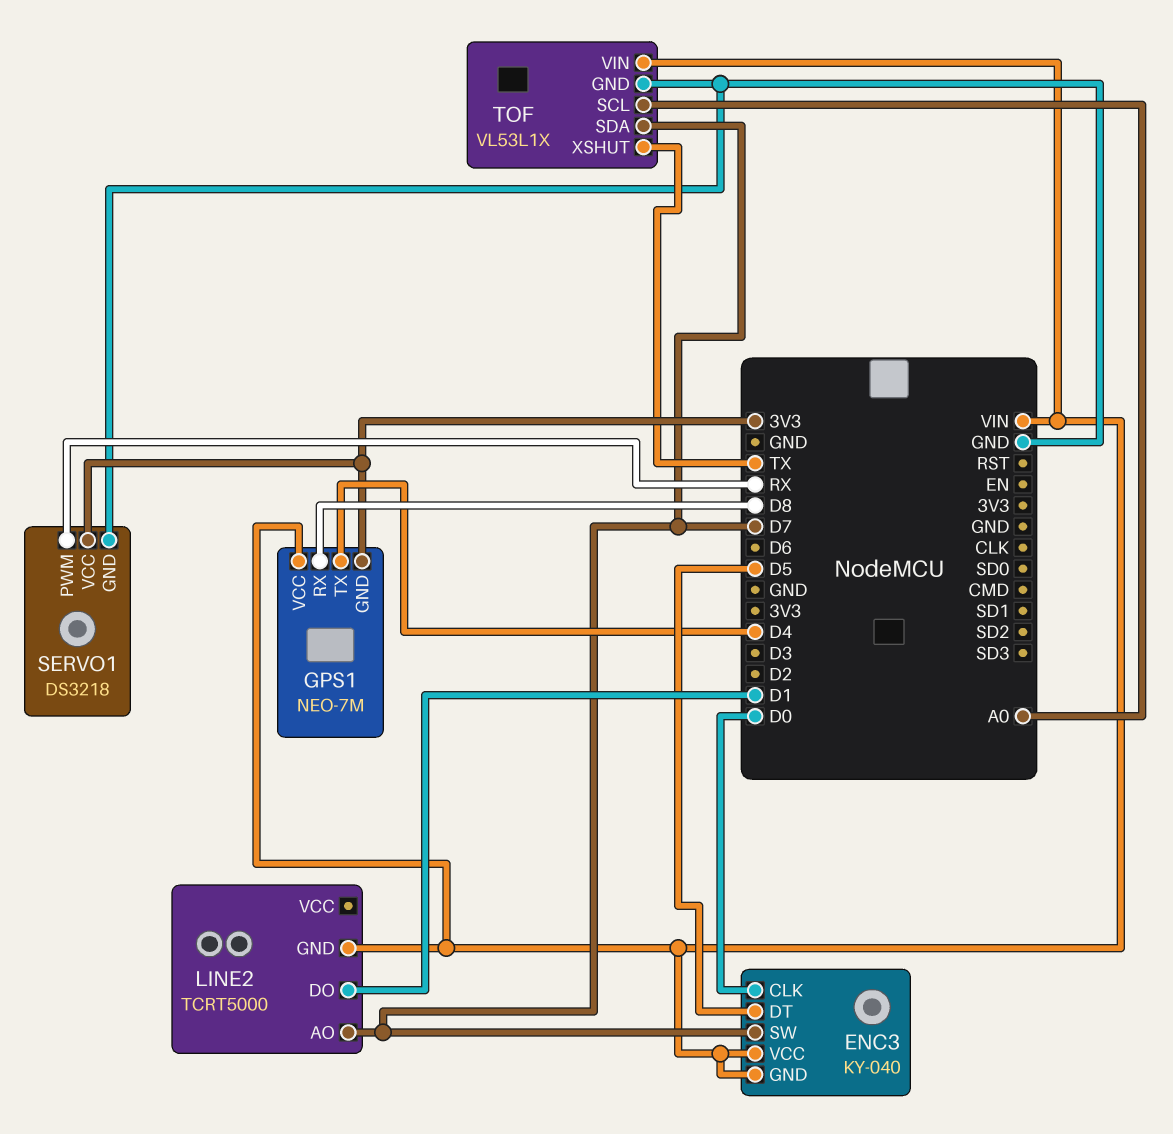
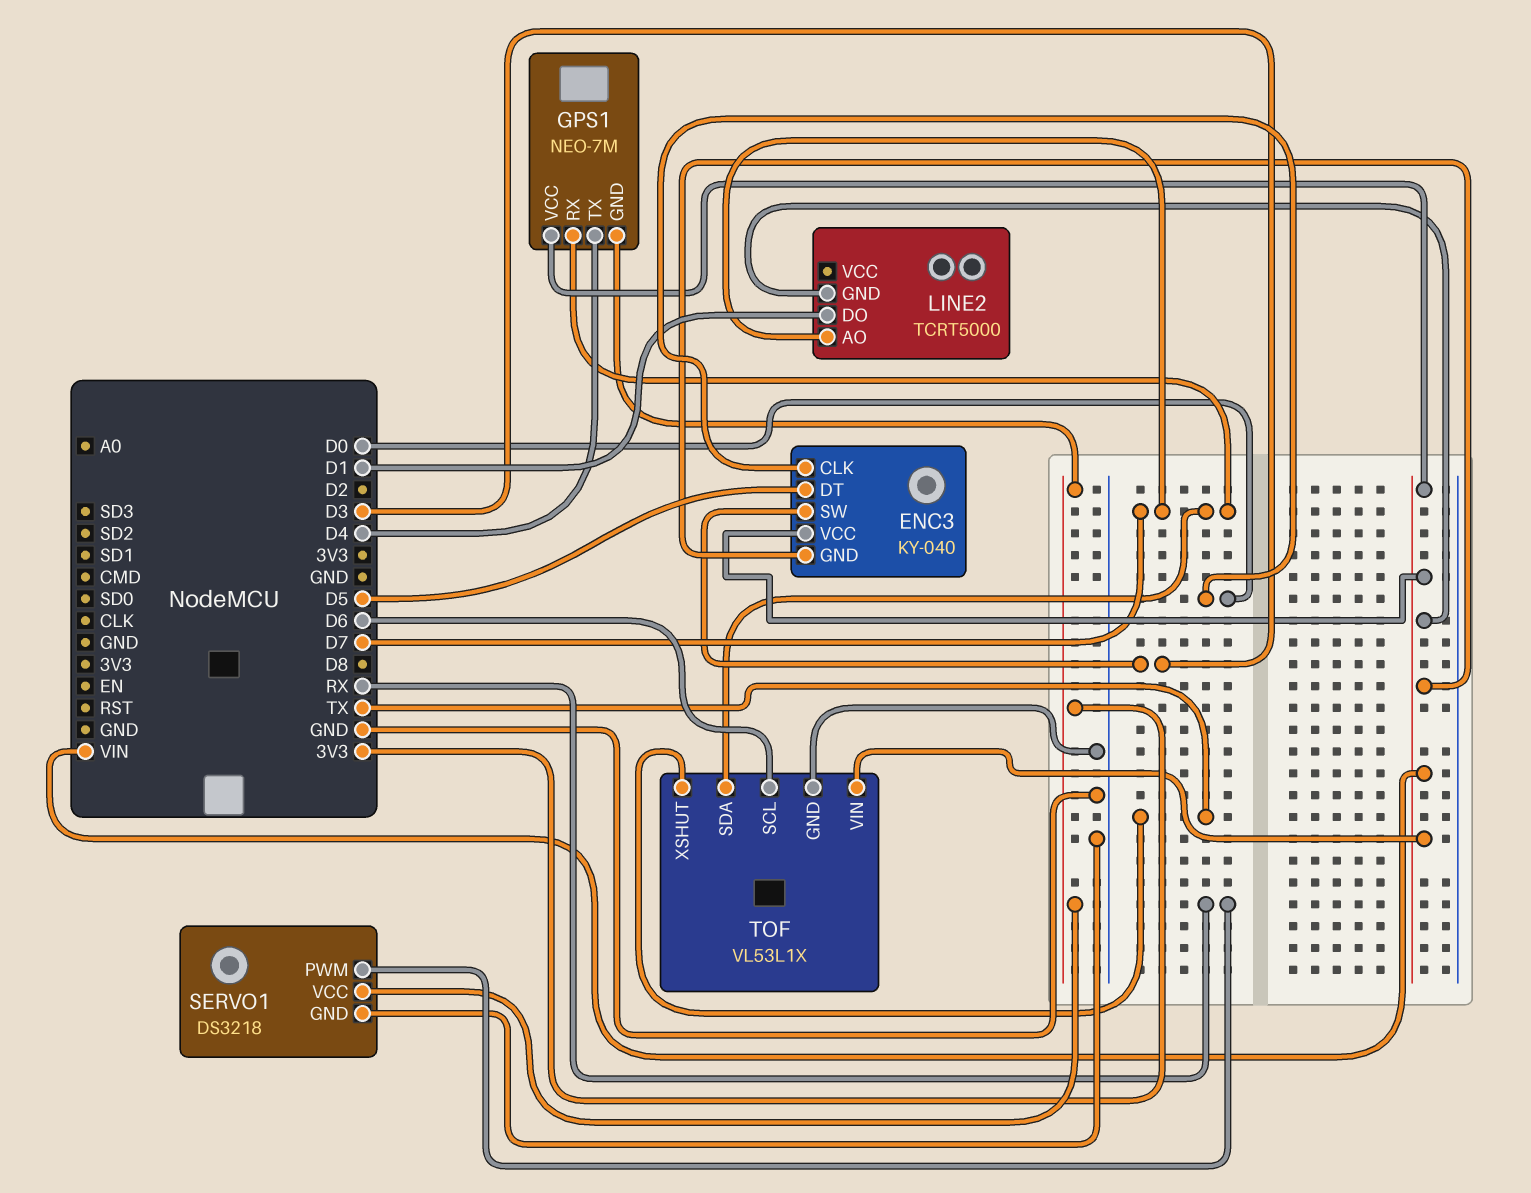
ENC3 pin SW: D7 -> D3
GPS1 pin RX: D8 -> D7
TOF pin SCL: A0 -> D6

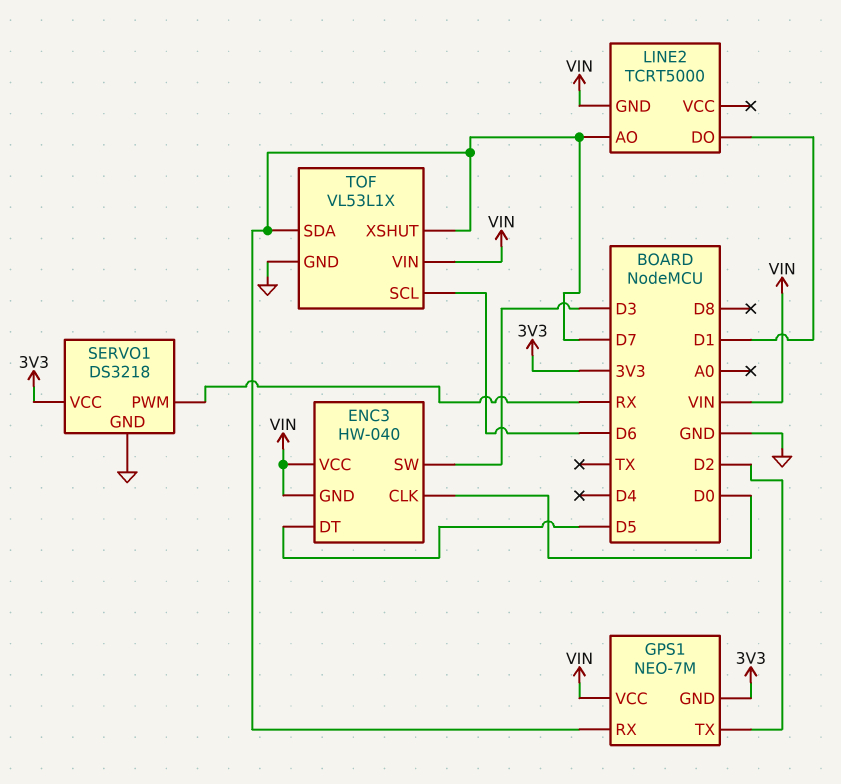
ENC3: KY-040 -> HW-040
GPS1 pin TX: D4 -> D2
TOF pin XSHUT: TX -> D7

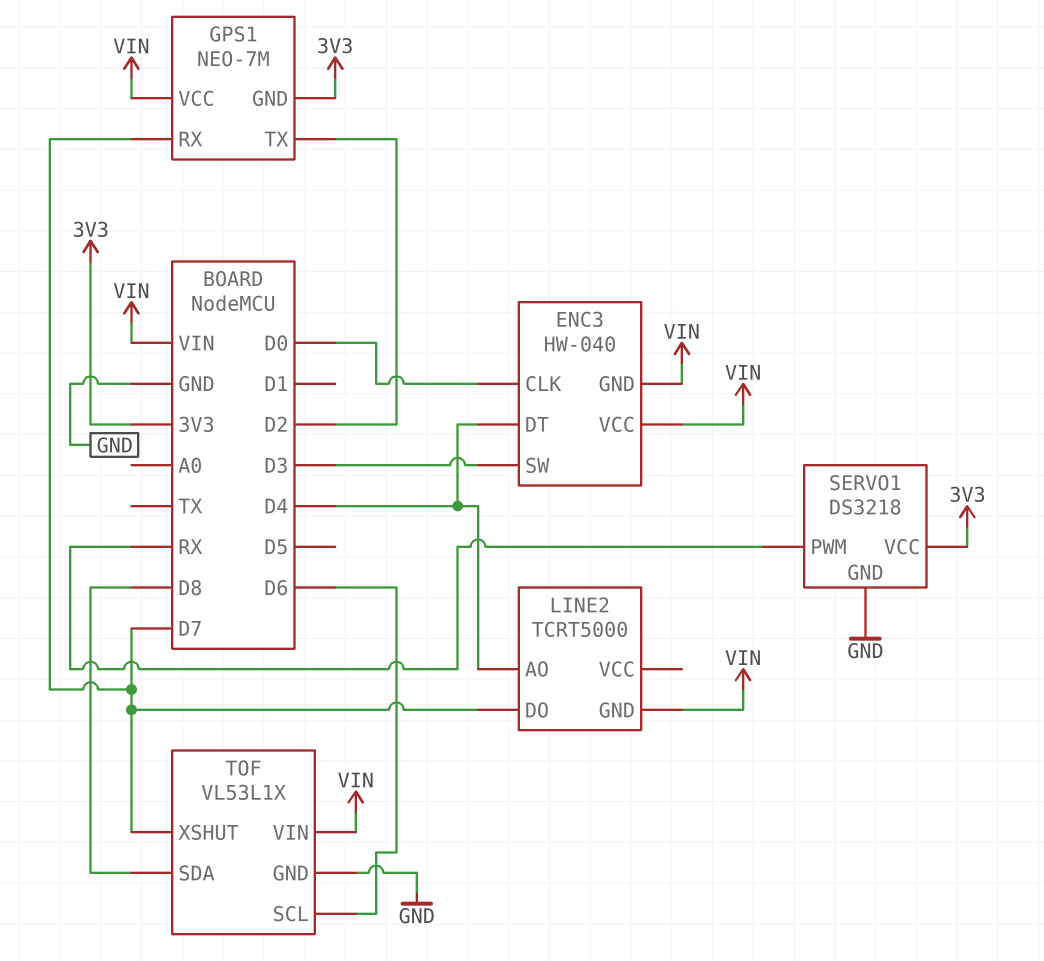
ENC3 pin DT: D5 -> D4
LINE2 pin AO: D7 -> D4
LINE2 pin DO: D1 -> D7
TOF pin SDA: D7 -> D8

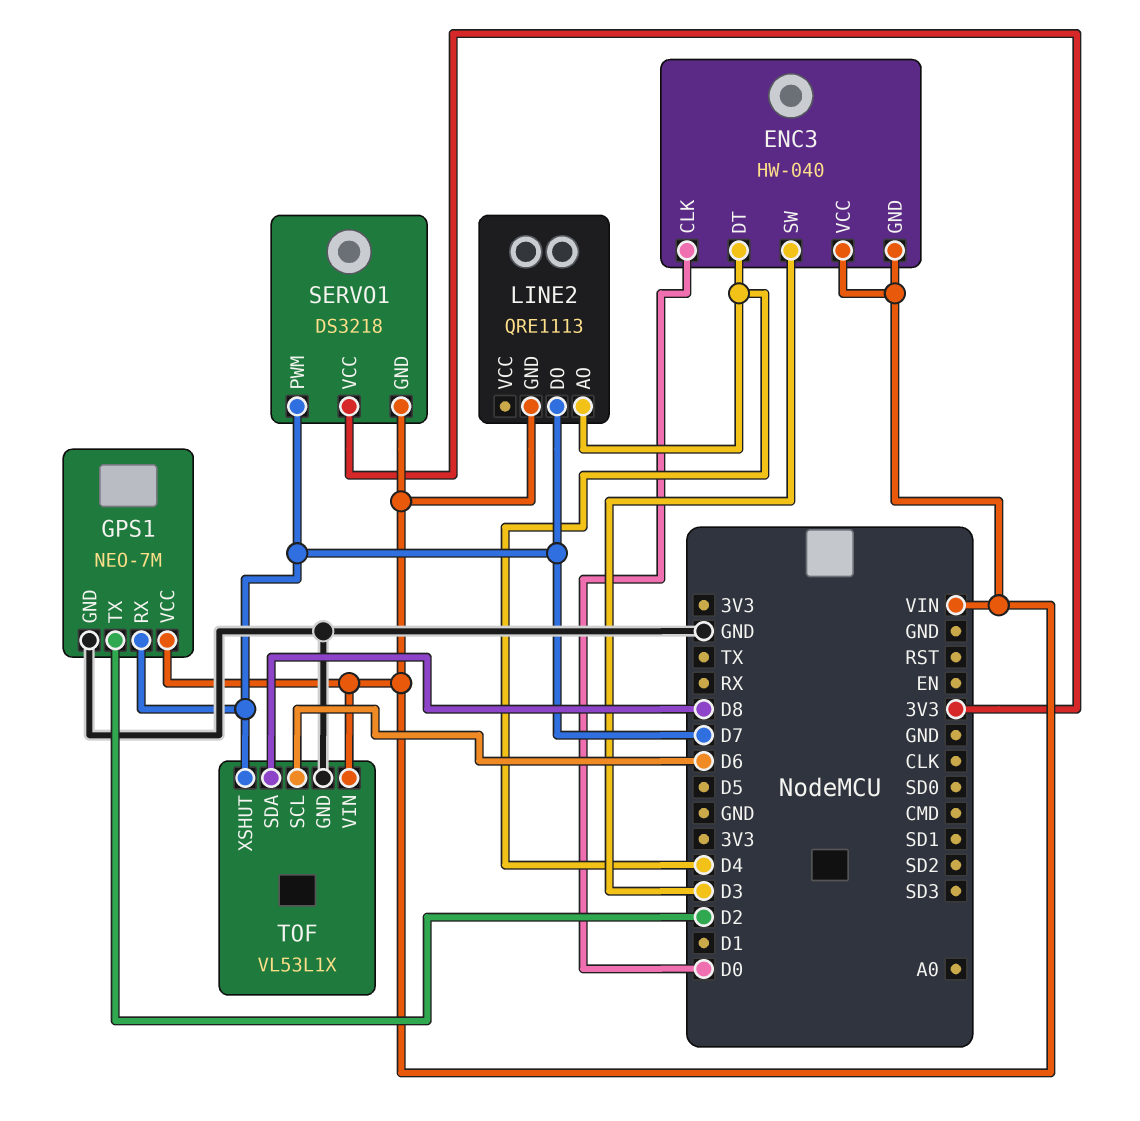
GPS1 pin GND: 3V3 -> GND
LINE2: TCRT5000 -> QRE1113
SERVO1 pin GND: GND -> VIN
SERVO1 pin PWM: RX -> D7

